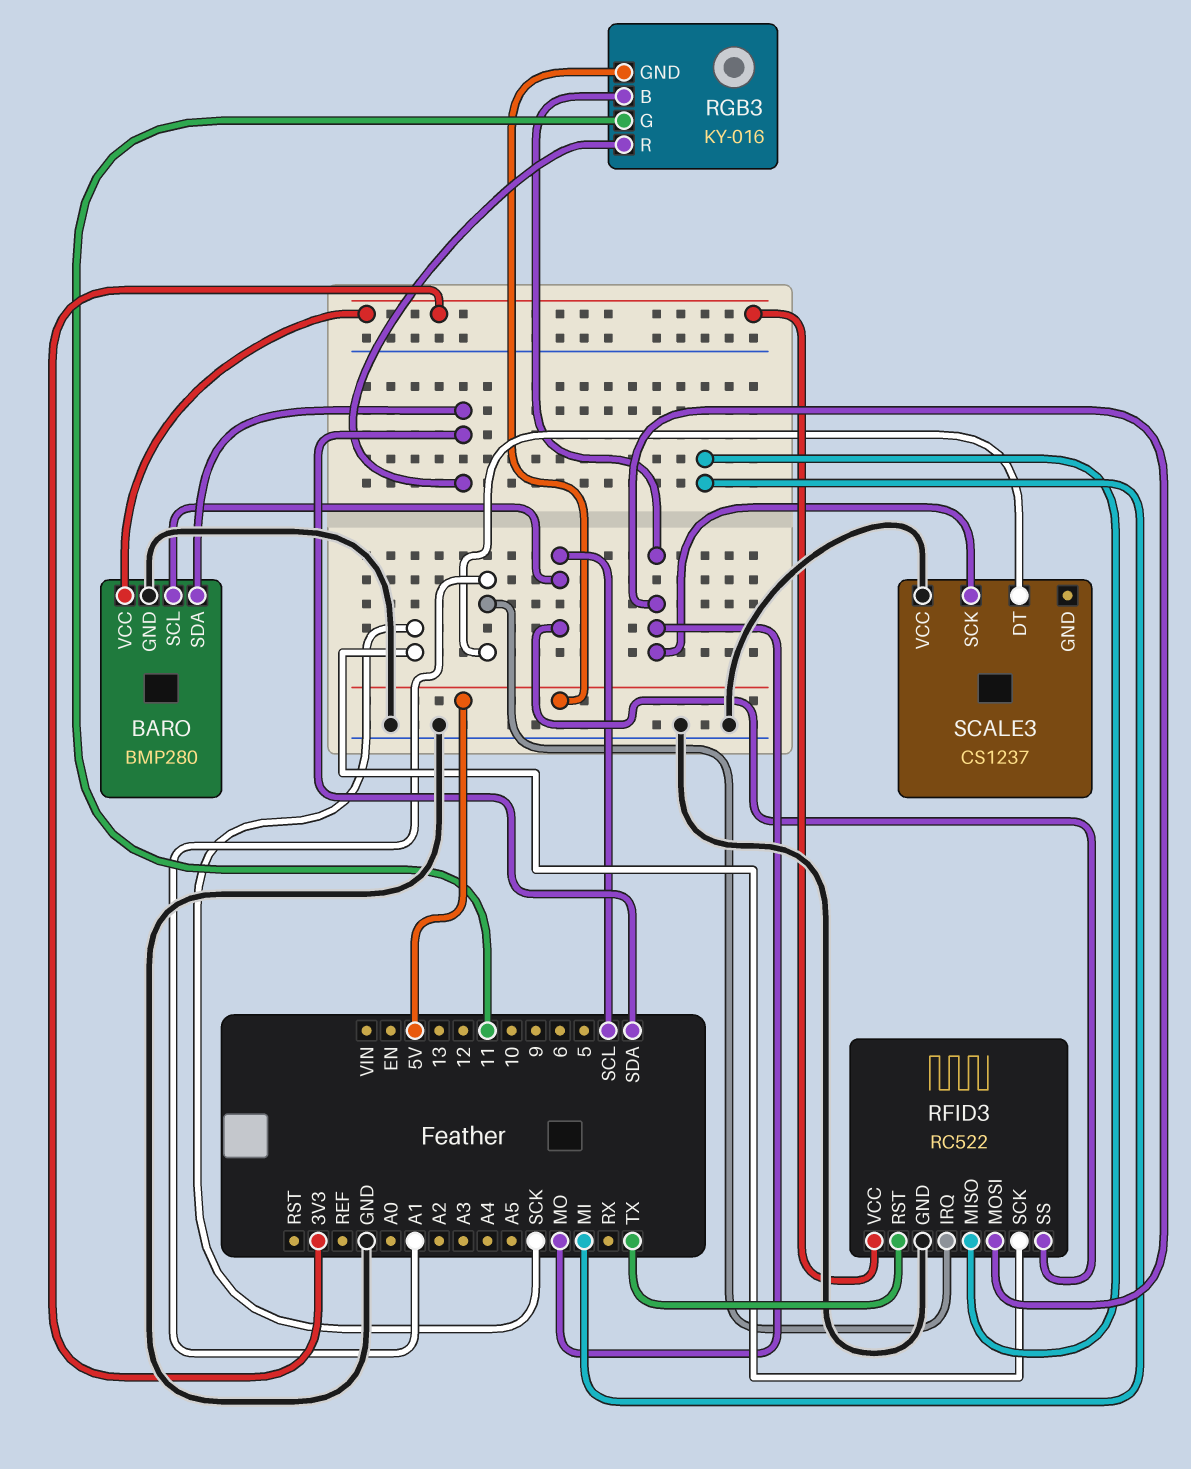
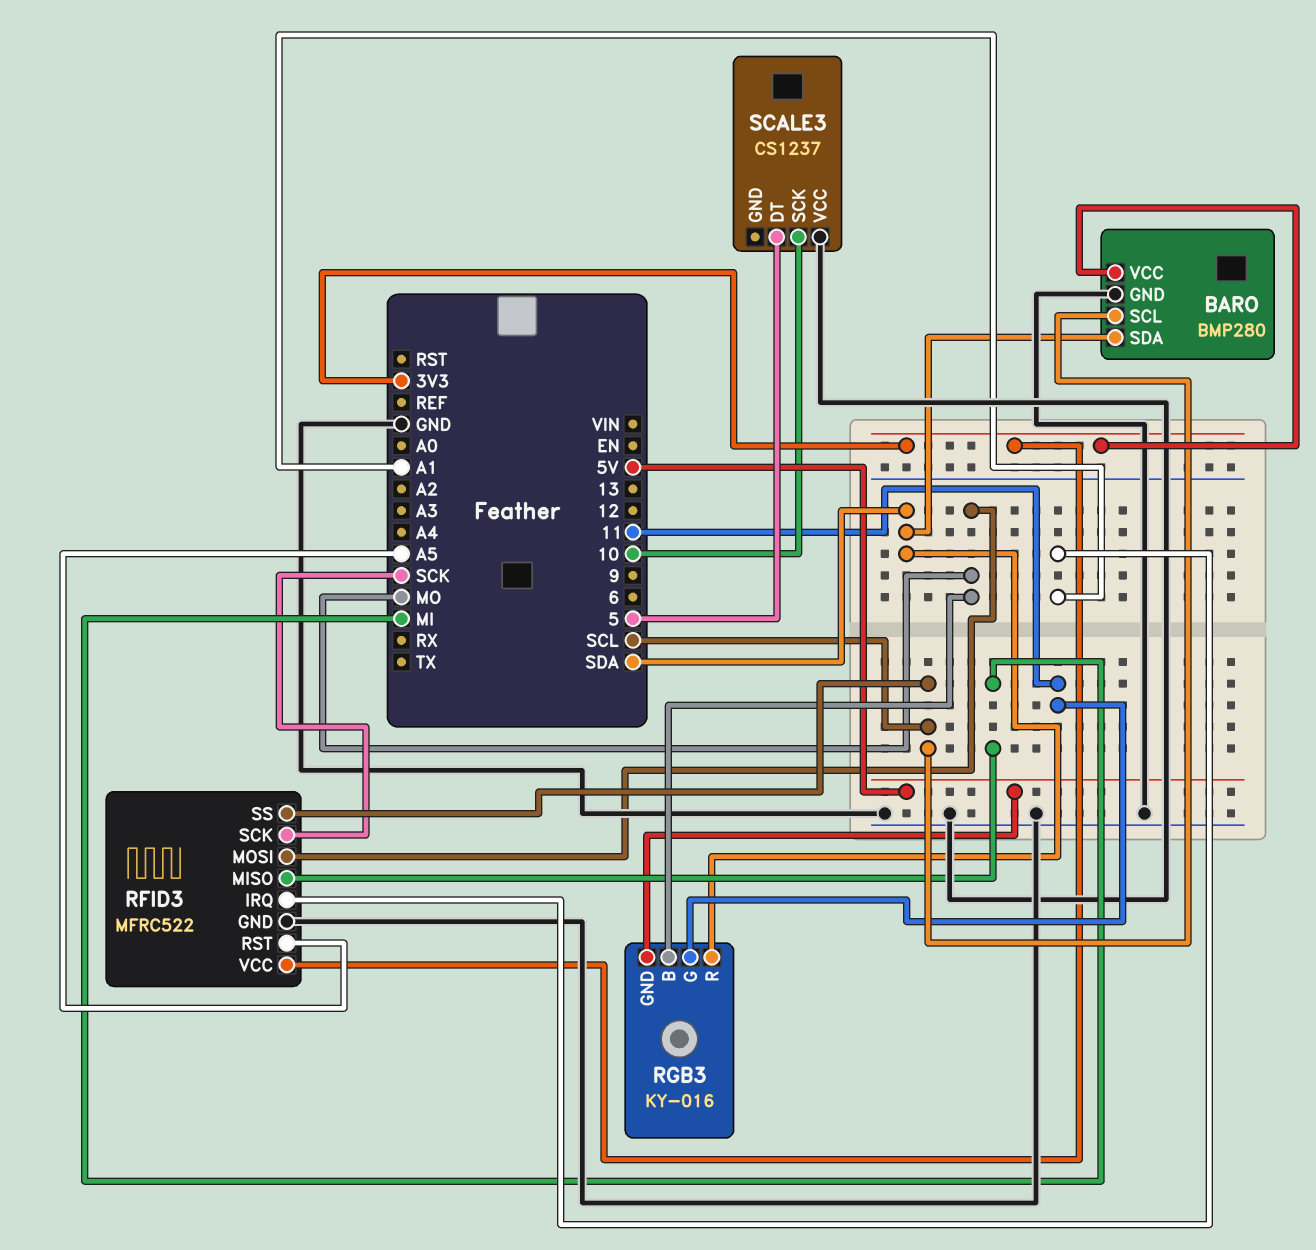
RFID3: RC522 -> MFRC522
RFID3 pin RST: TX -> A5
SCALE3 pin DT: A1 -> 5
SCALE3 pin SCK: MO -> 10

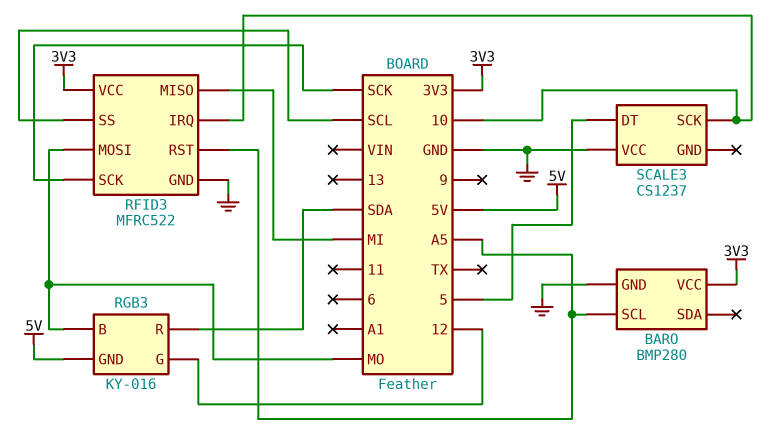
BARO pin SCL: SCL -> A5
BARO pin SDA: SDA -> none
RFID3 pin IRQ: A1 -> 10
RGB3 pin G: 11 -> 12

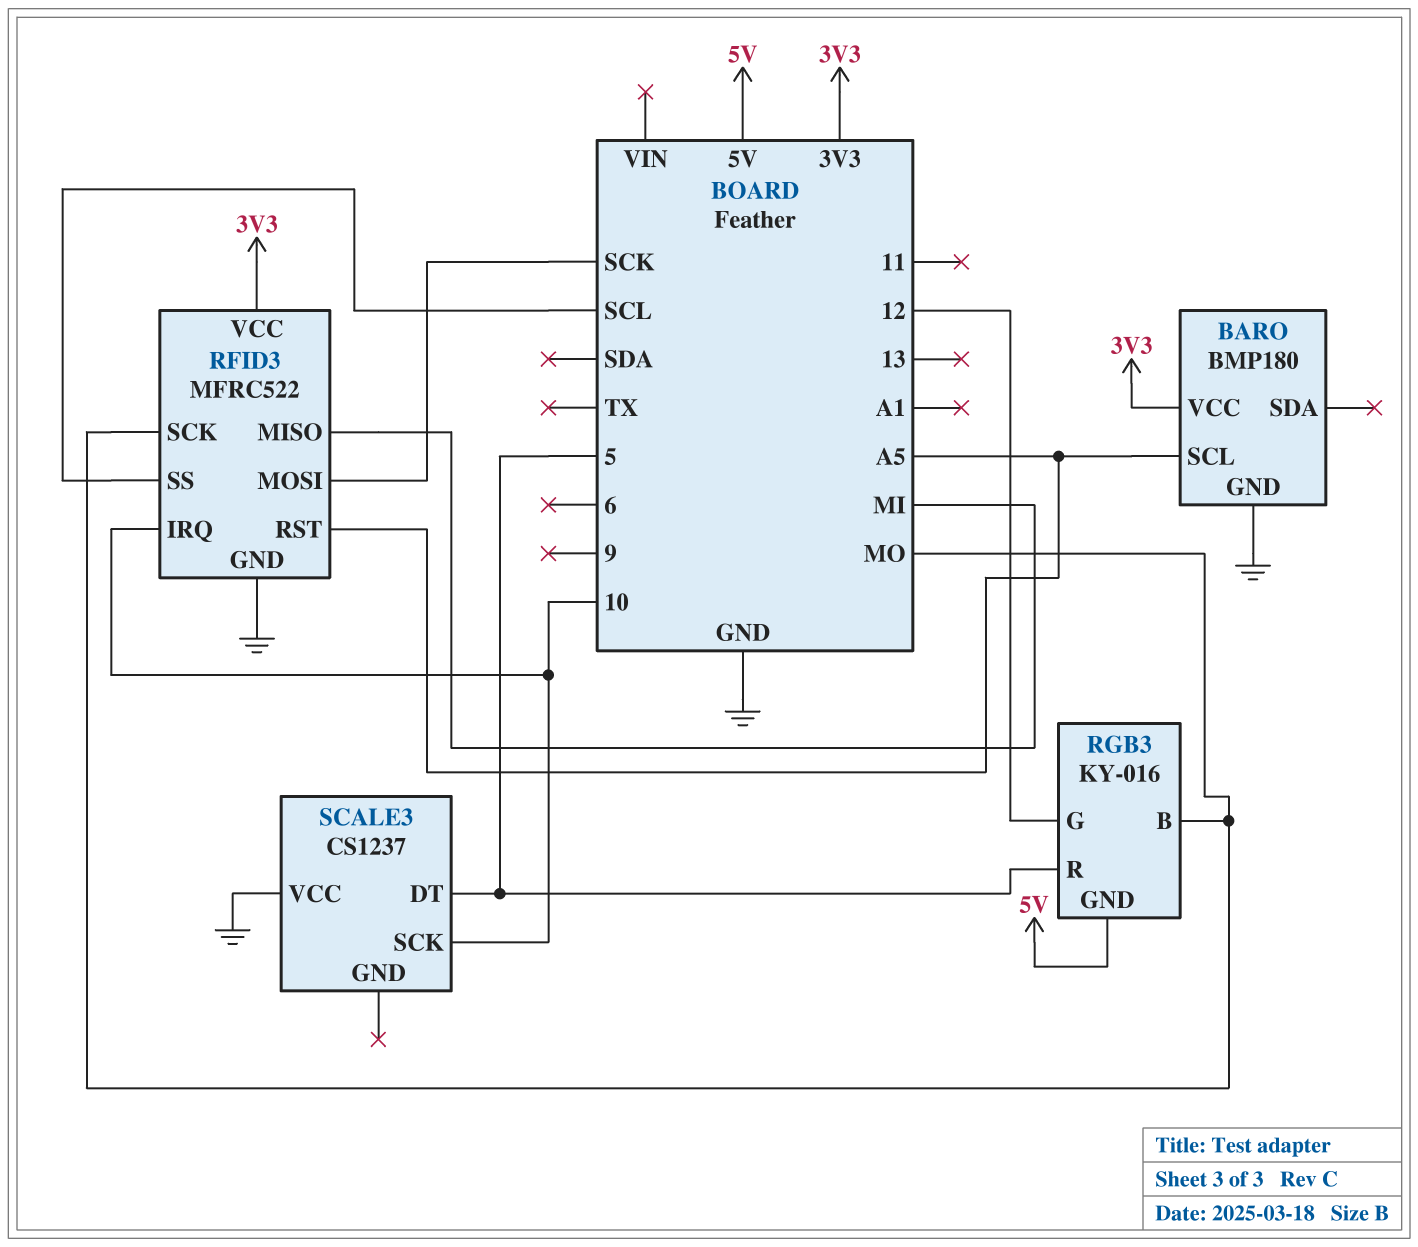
BARO: BMP280 -> BMP180
RFID3 pin MOSI: MO -> SCK
RFID3 pin SCK: SCK -> MO
RGB3 pin R: SDA -> 5

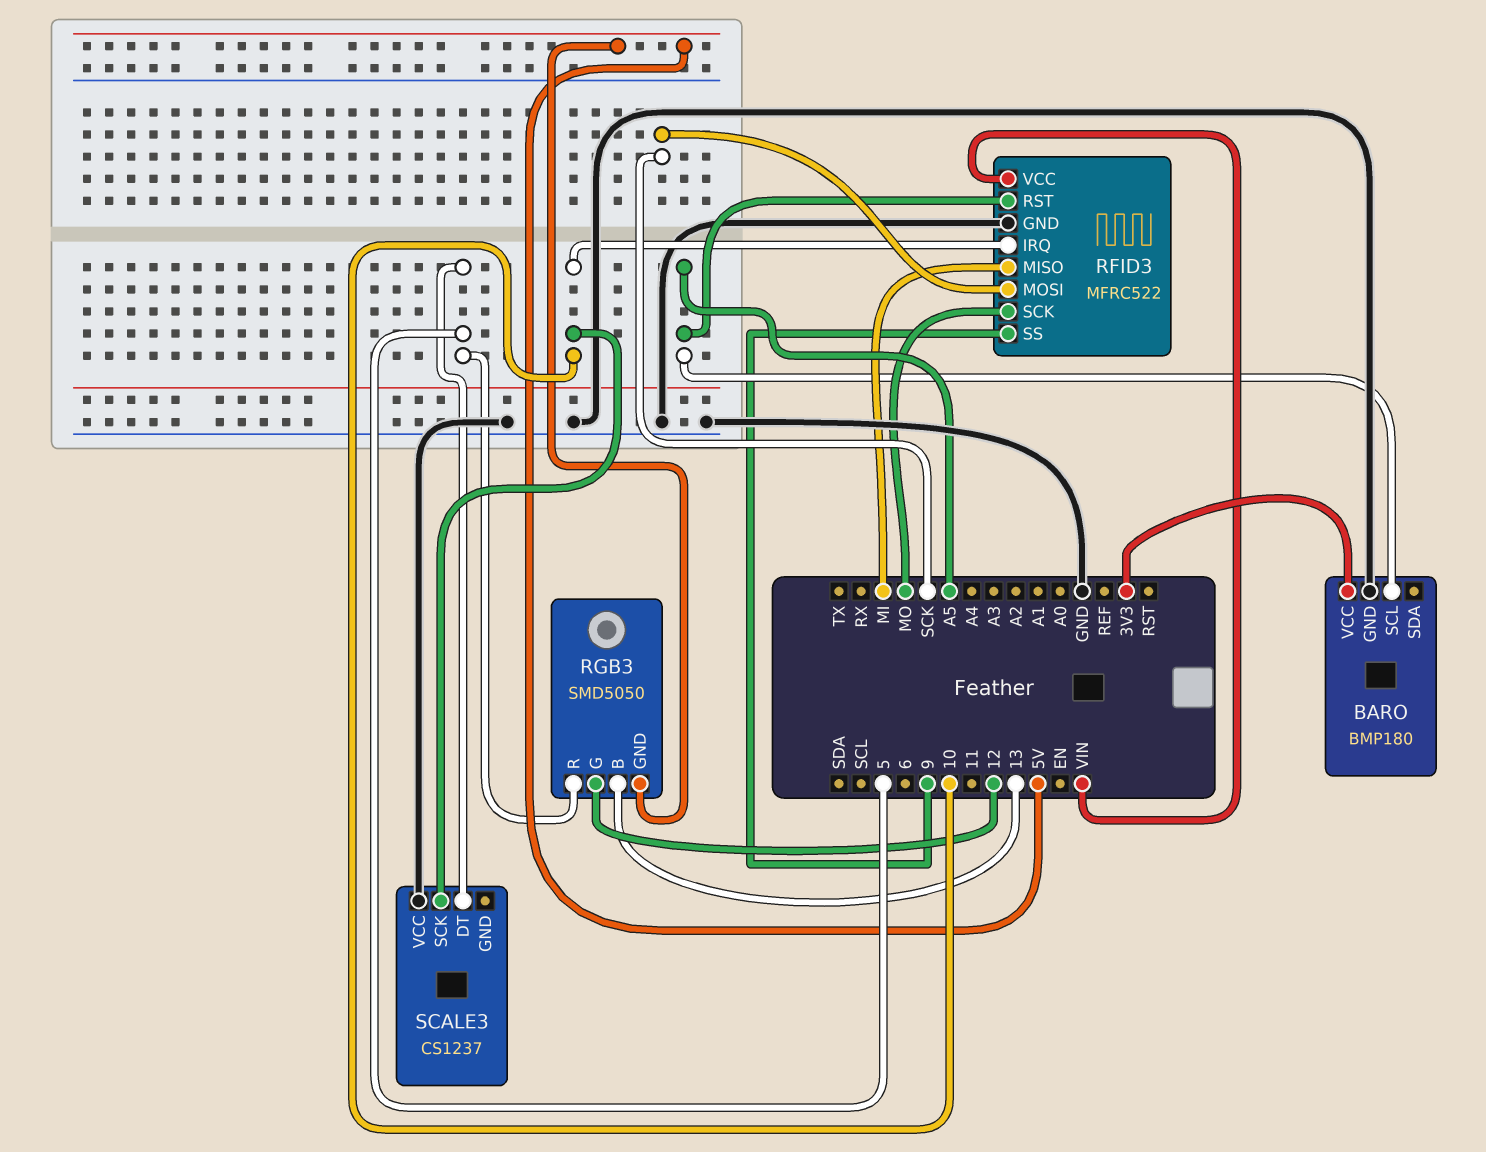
RFID3 pin SS: SCL -> 9
RFID3 pin VCC: 3V3 -> VIN
RGB3: KY-016 -> SMD5050
RGB3 pin B: MO -> 13

